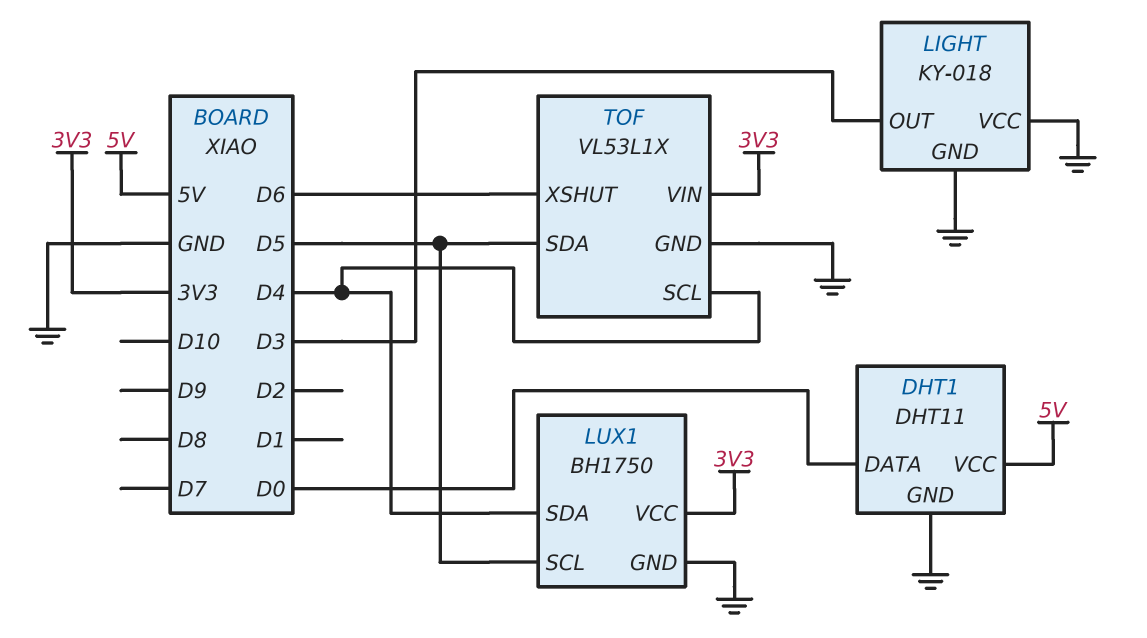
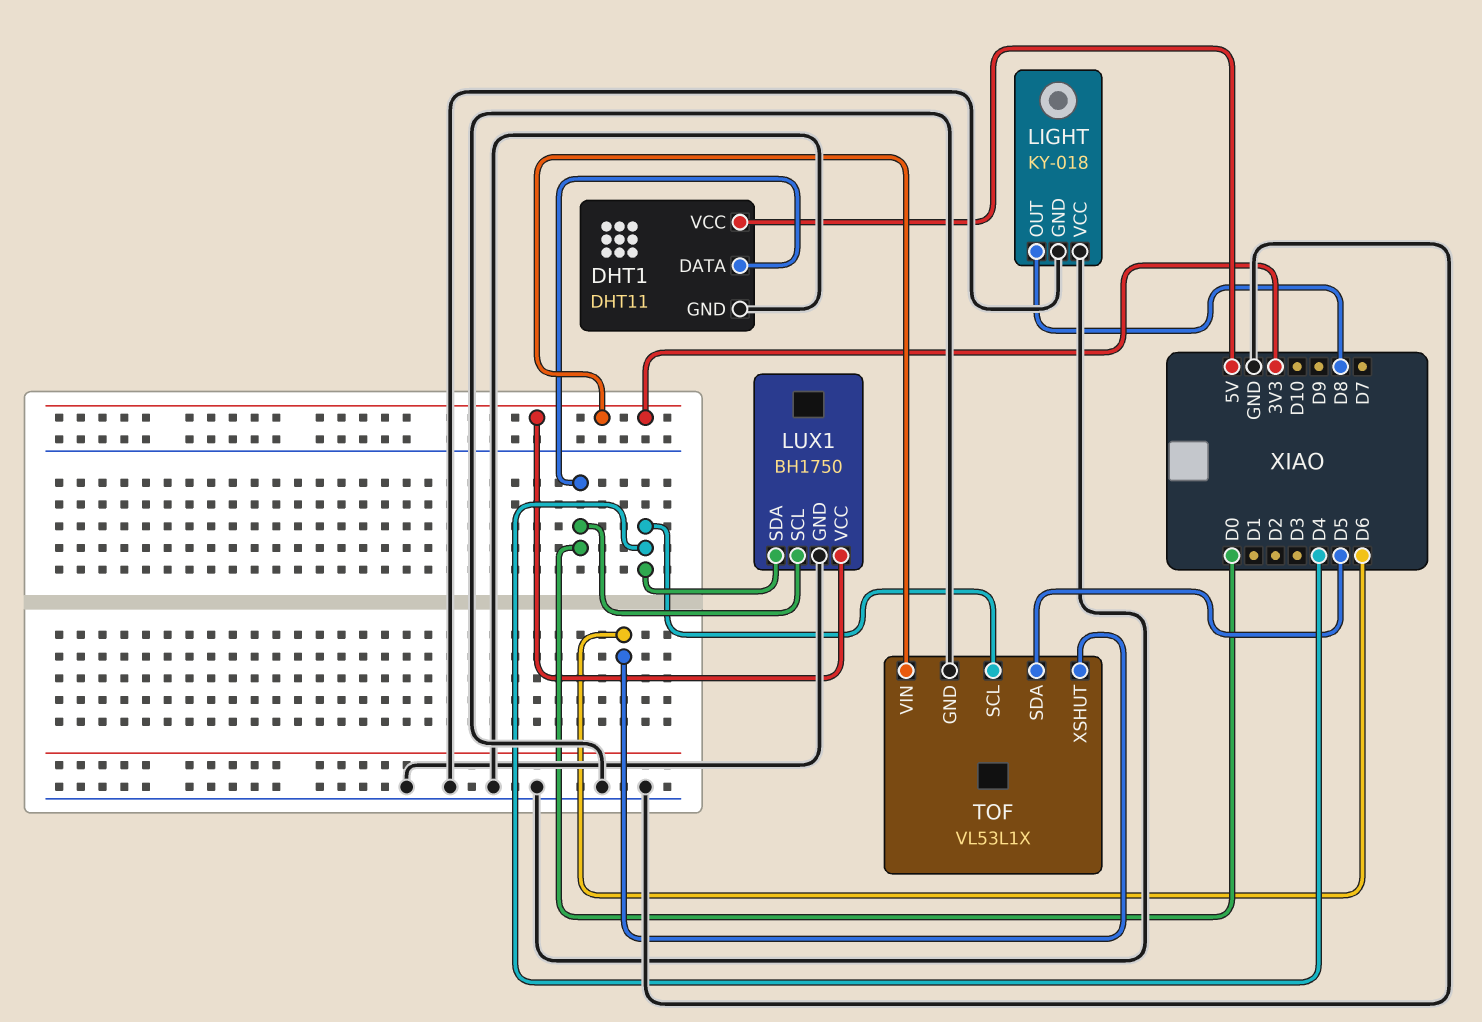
LIGHT pin OUT: D3 -> D8
LUX1 pin SCL: D5 -> D0

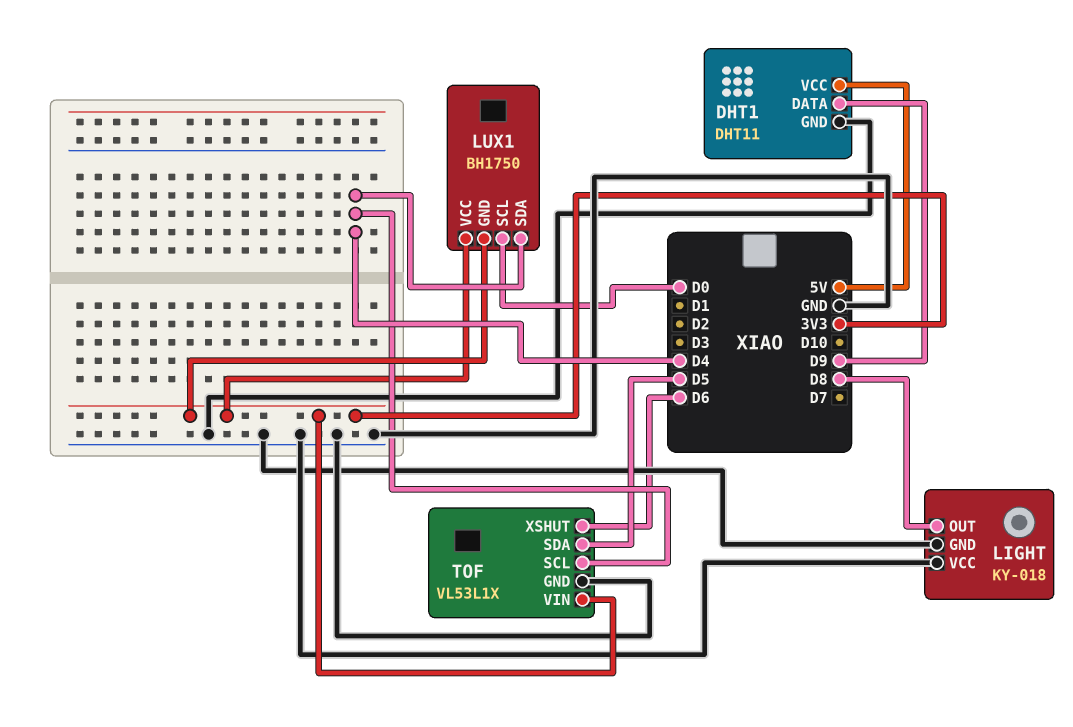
DHT1 pin DATA: D0 -> D9
LUX1 pin GND: GND -> 3V3

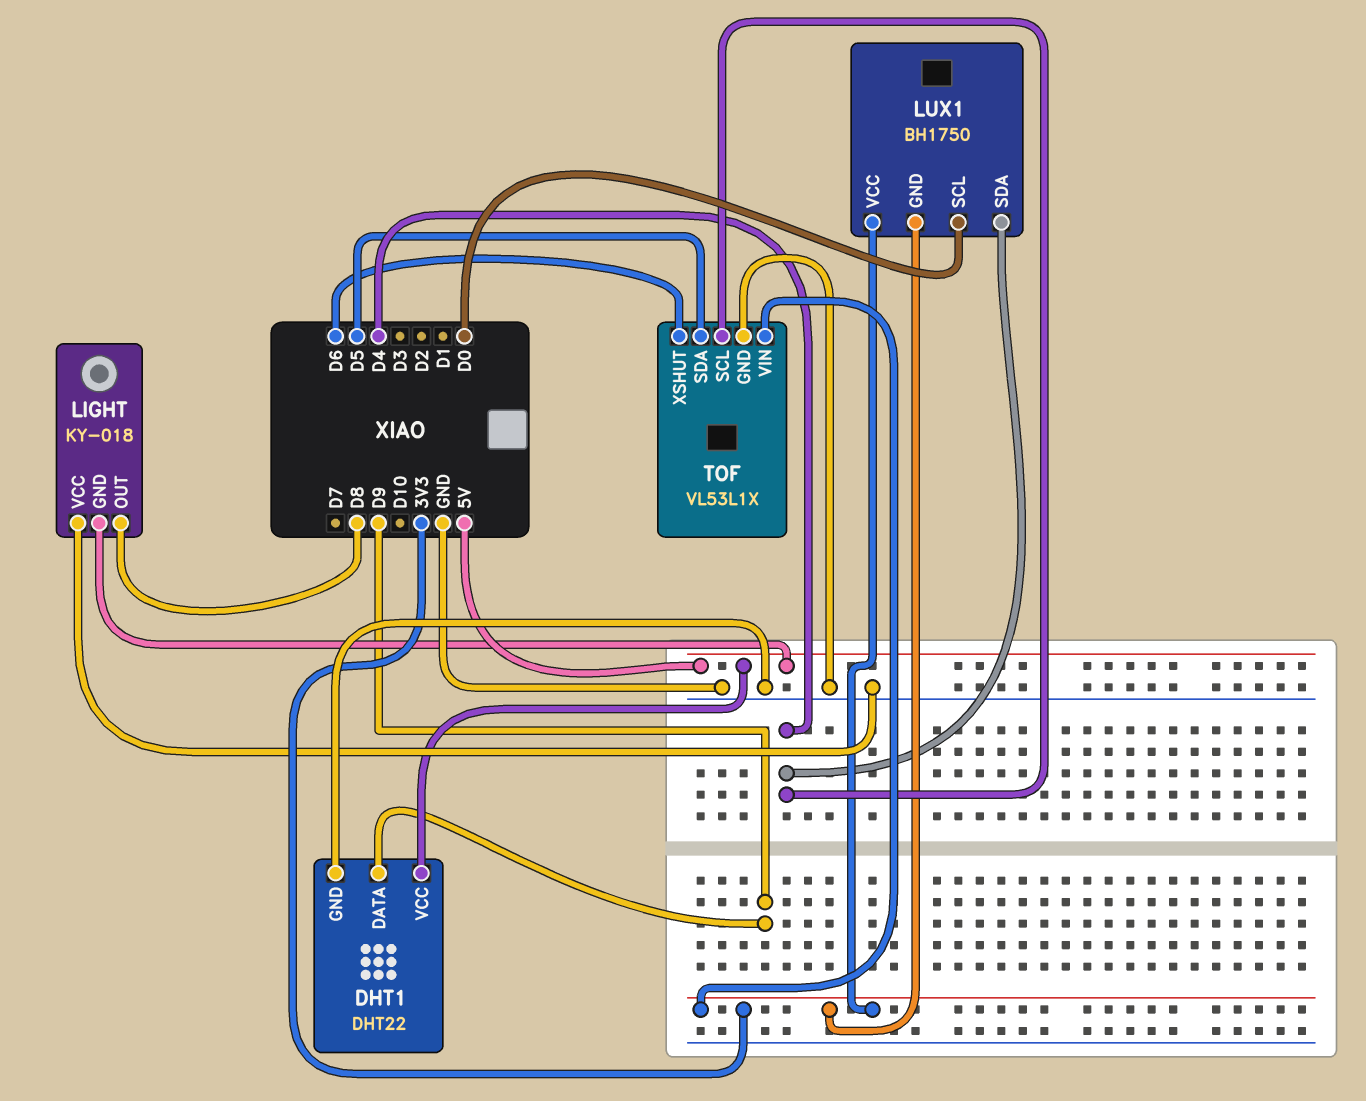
DHT1: DHT11 -> DHT22
LIGHT pin GND: GND -> 5V

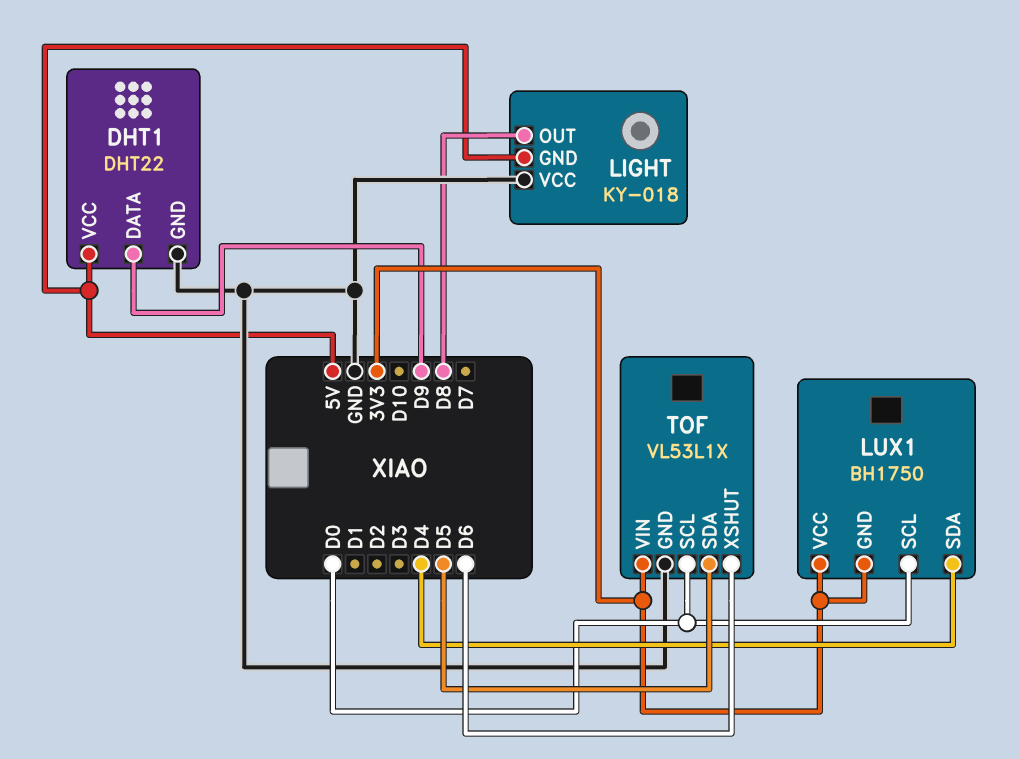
TOF pin SCL: D4 -> D0

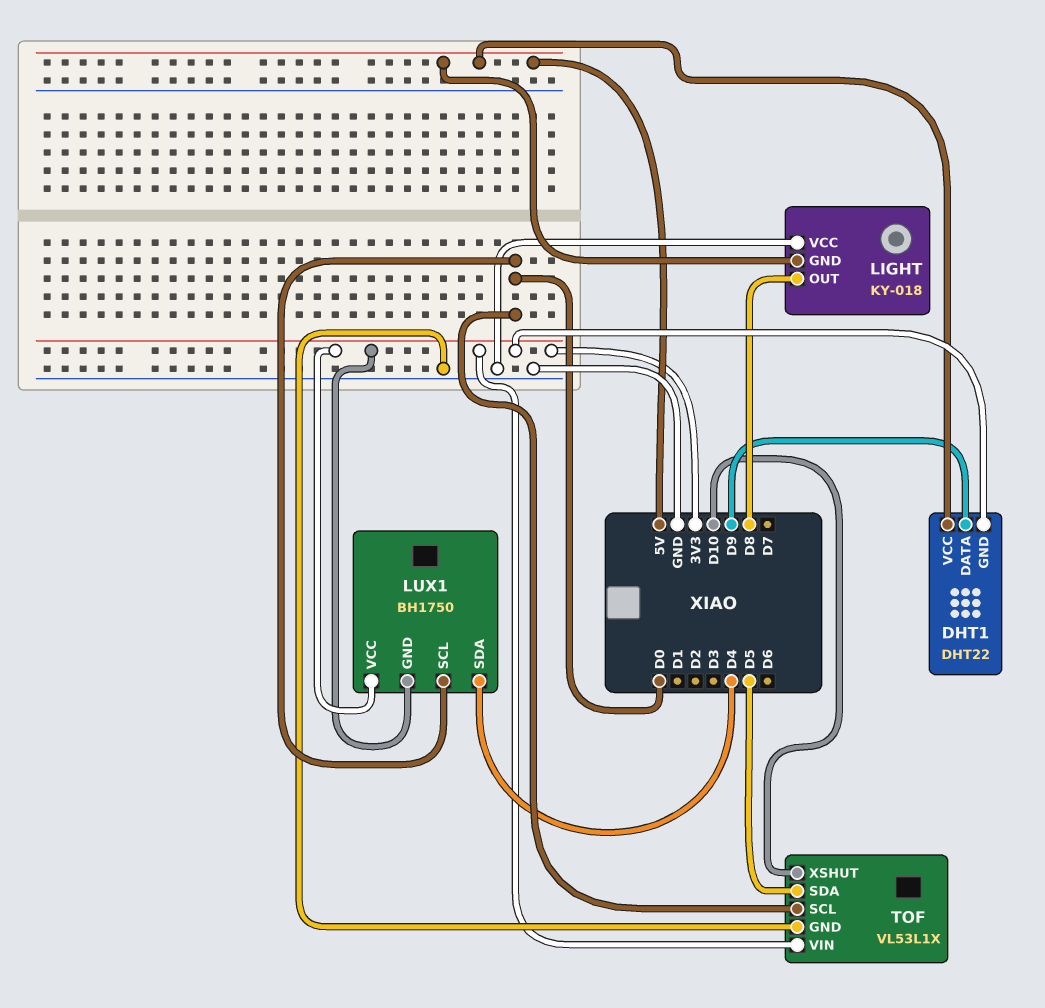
DHT1 pin GND: GND -> 3V3
TOF pin XSHUT: D6 -> D10

